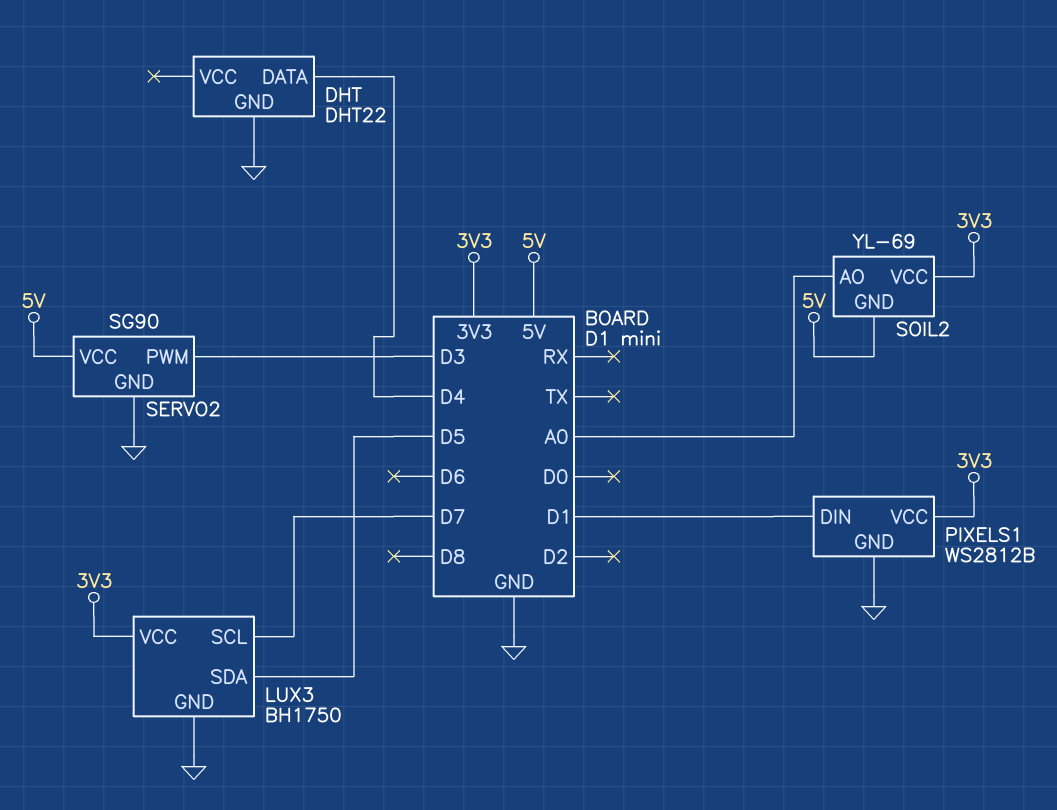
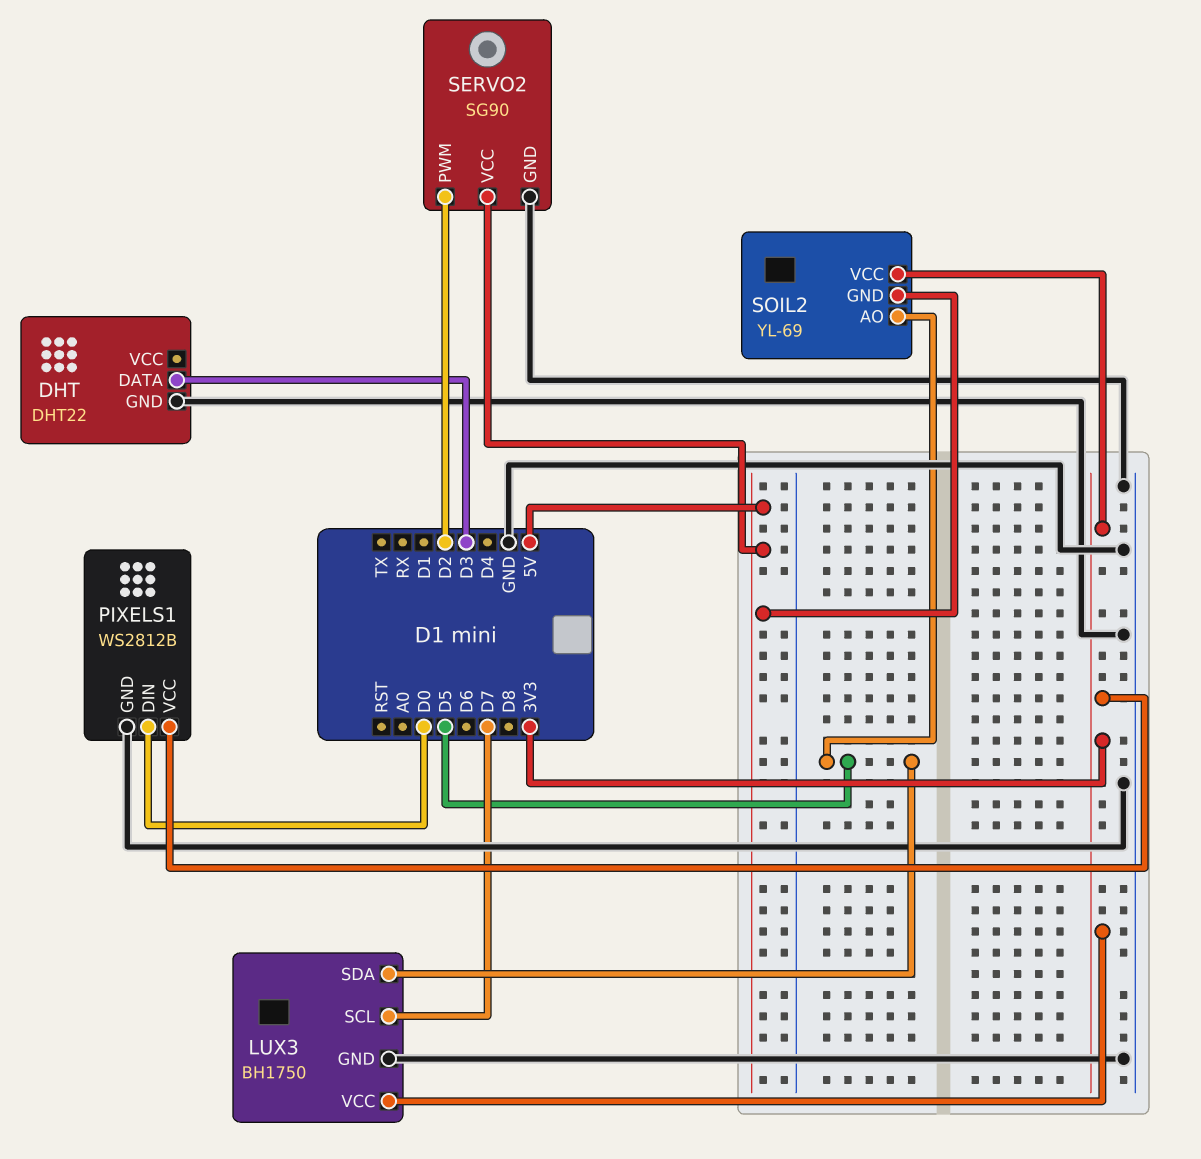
DHT pin DATA: D4 -> D3
PIXELS1 pin DIN: D1 -> D0
SERVO2 pin PWM: D3 -> D2
SOIL2 pin AO: A0 -> D5

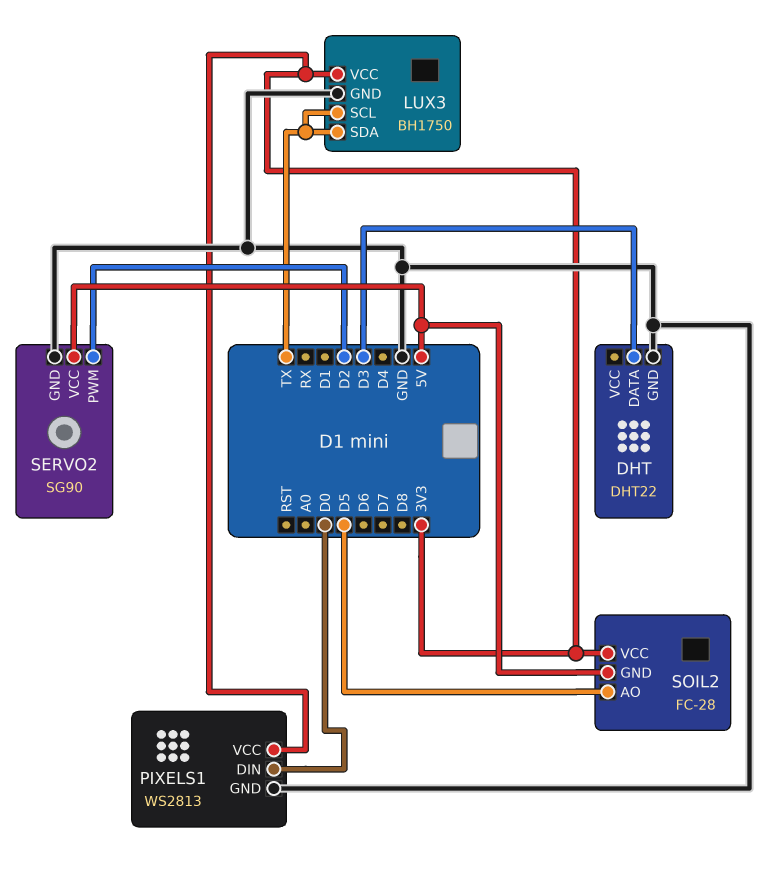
LUX3 pin SCL: D7 -> TX
LUX3 pin SDA: D5 -> TX
PIXELS1: WS2812B -> WS2813
SOIL2: YL-69 -> FC-28

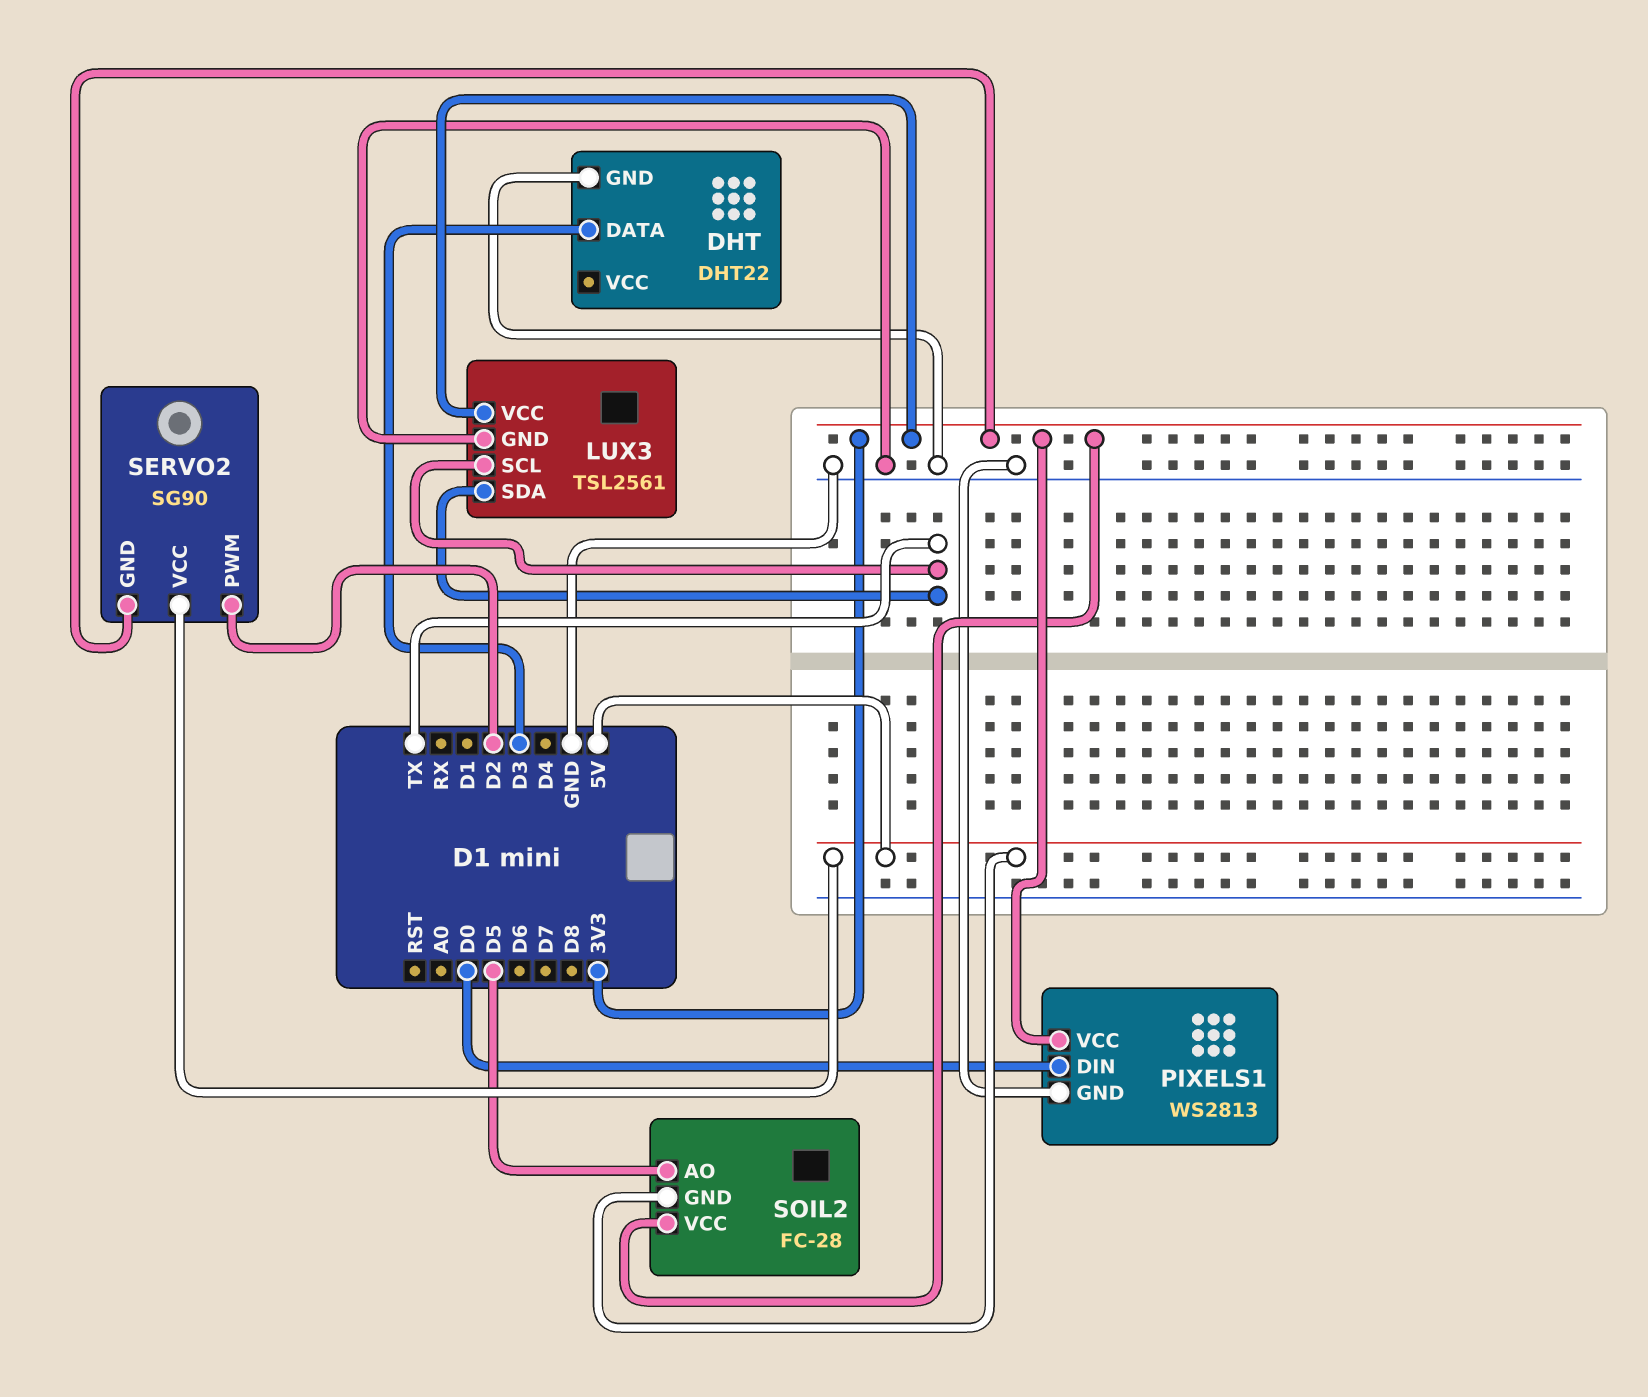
LUX3: BH1750 -> TSL2561
SERVO2 pin GND: GND -> 3V3

